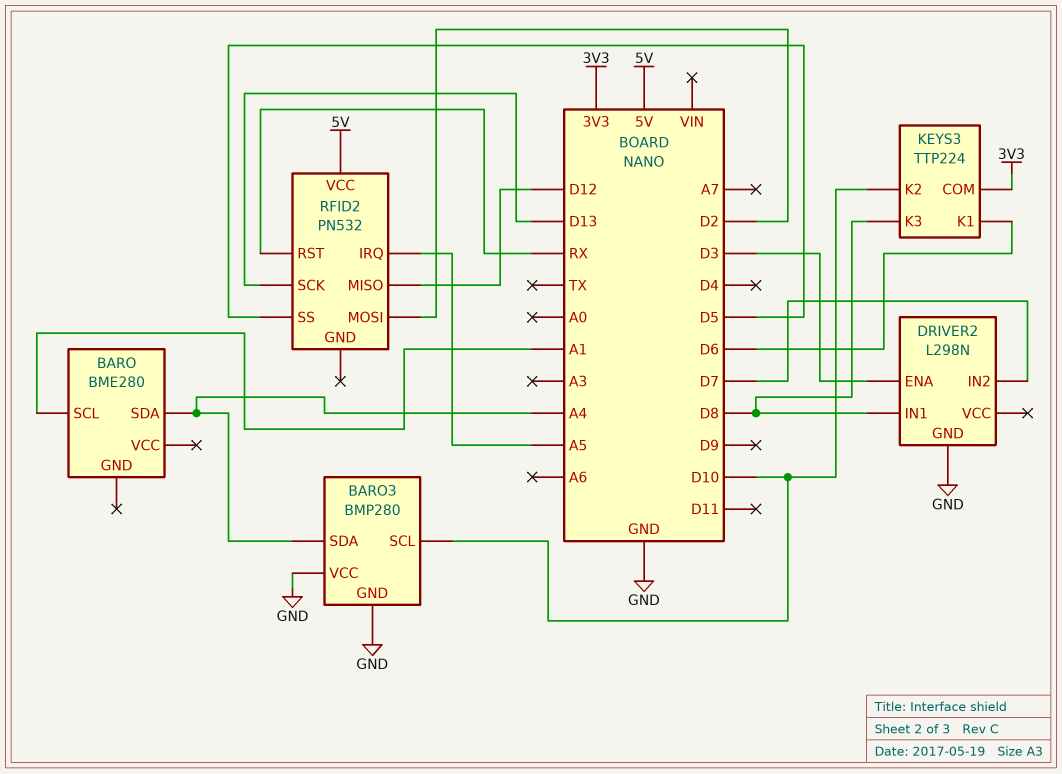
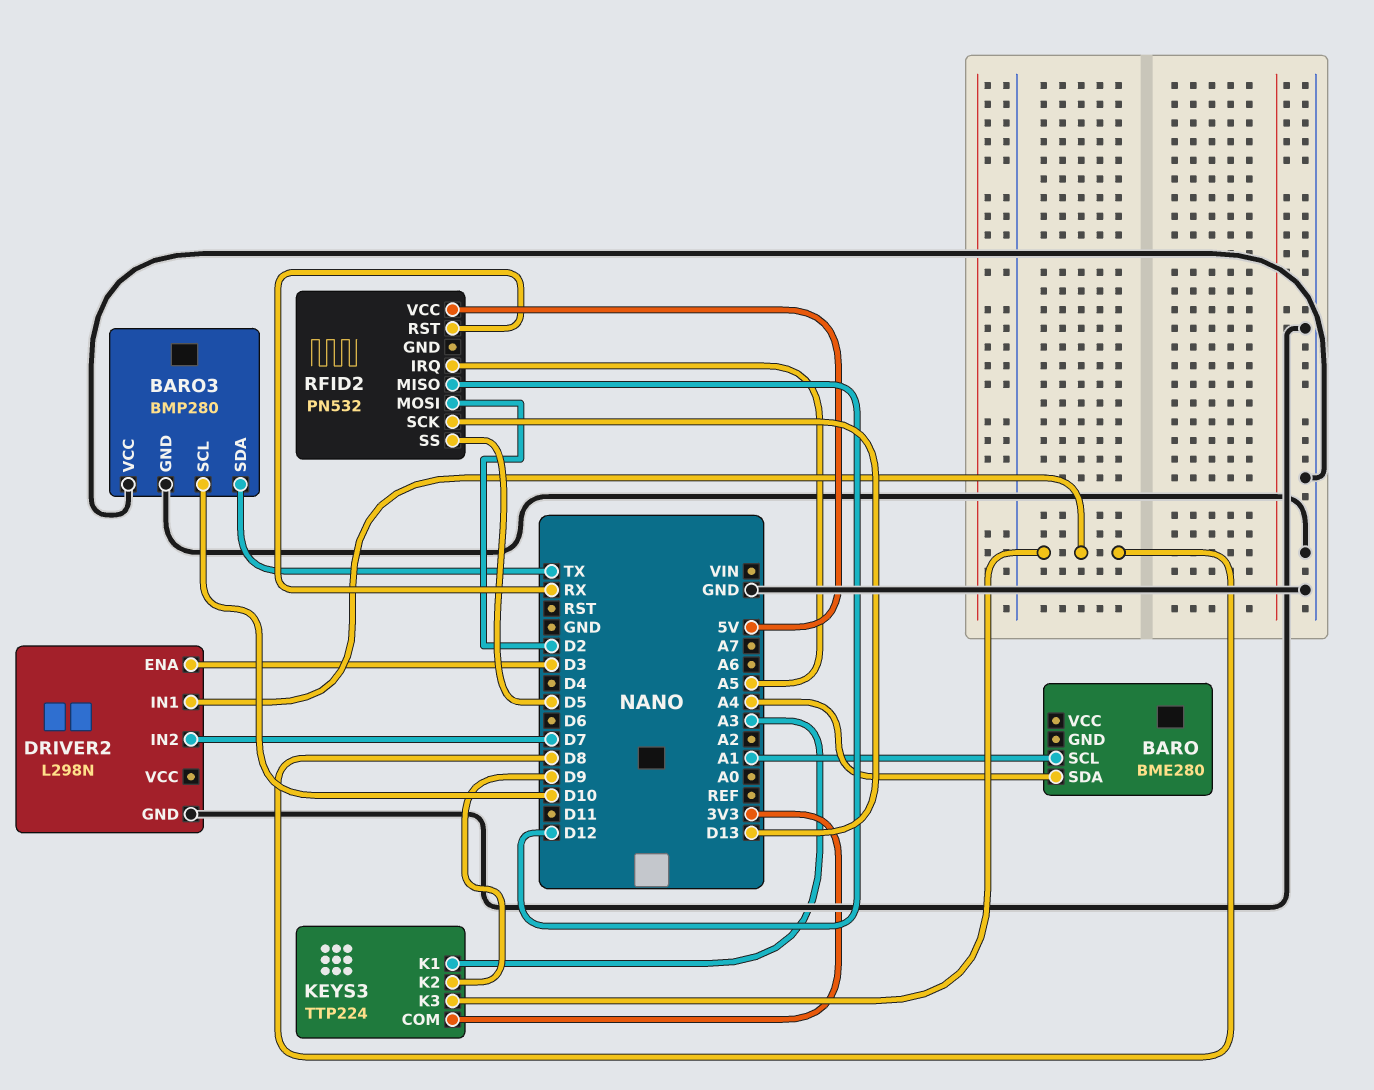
BARO3 pin SDA: A4 -> TX
KEYS3 pin K1: D6 -> A3
KEYS3 pin K2: D10 -> D9

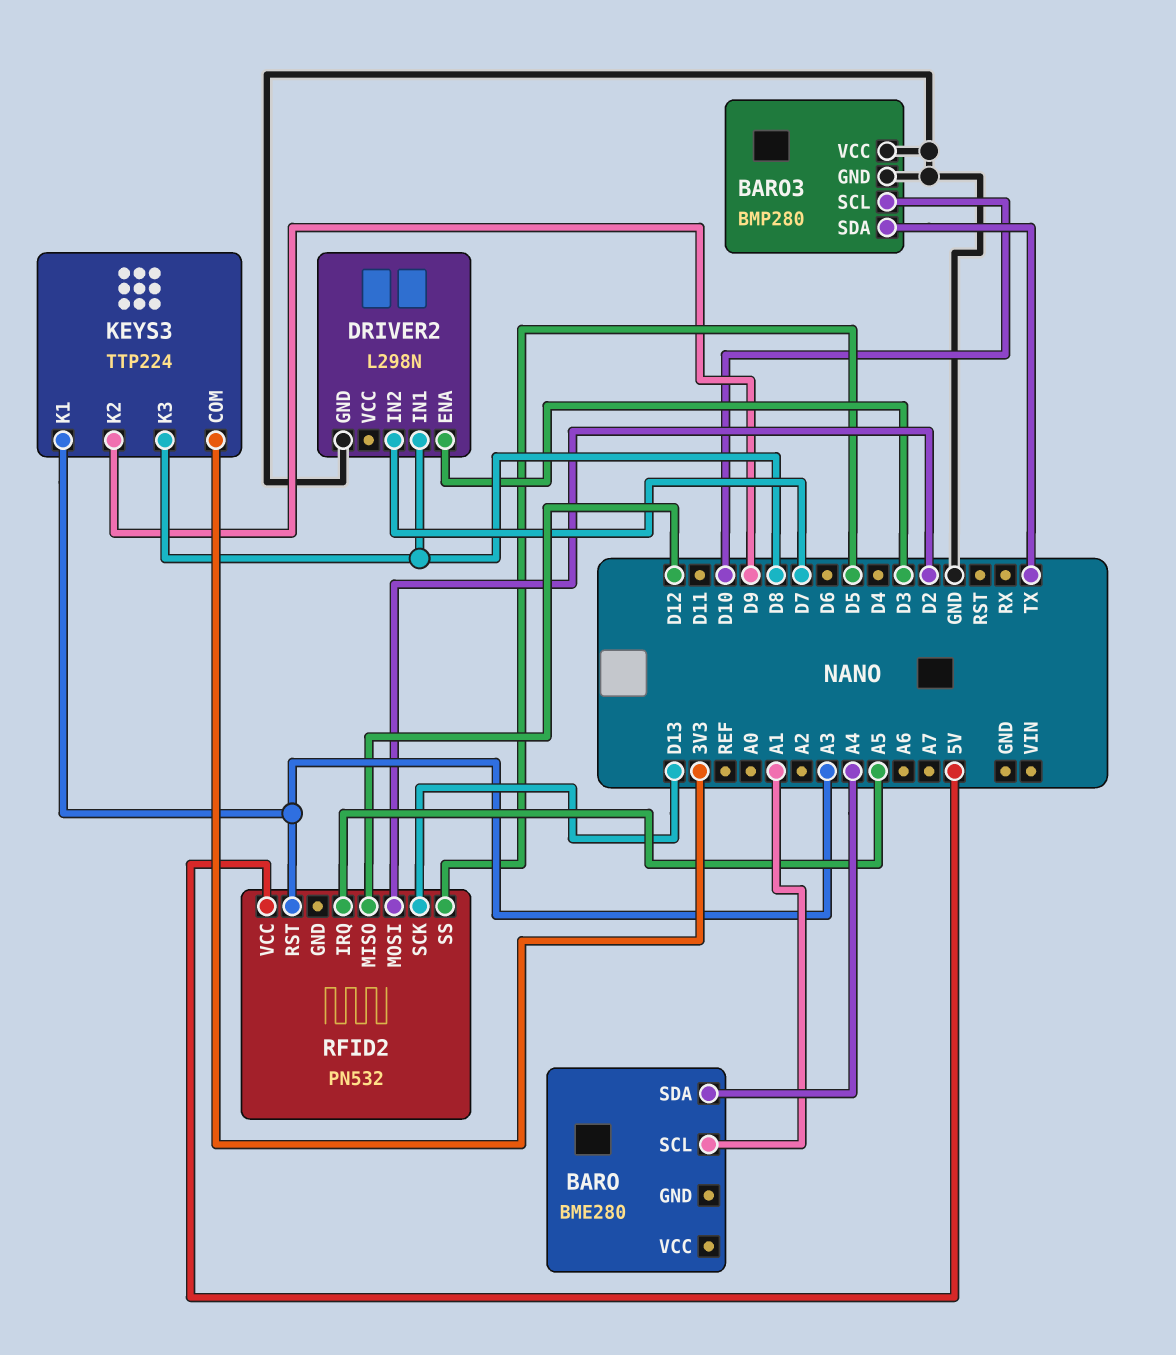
RFID2 pin RST: RX -> A3

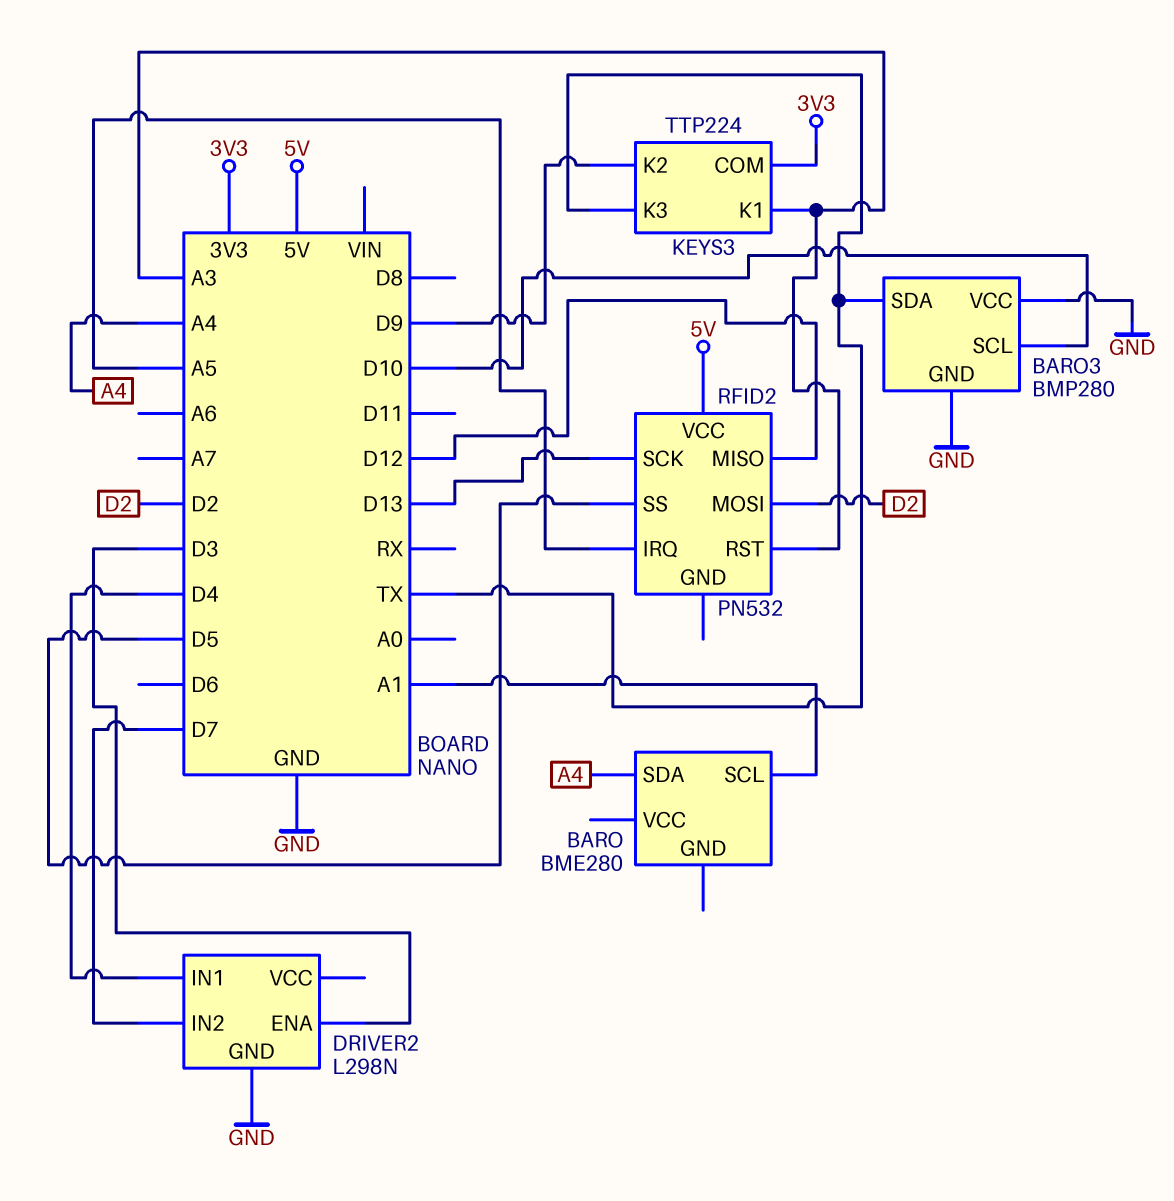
DRIVER2 pin IN1: D8 -> D4
KEYS3 pin K3: D8 -> TX

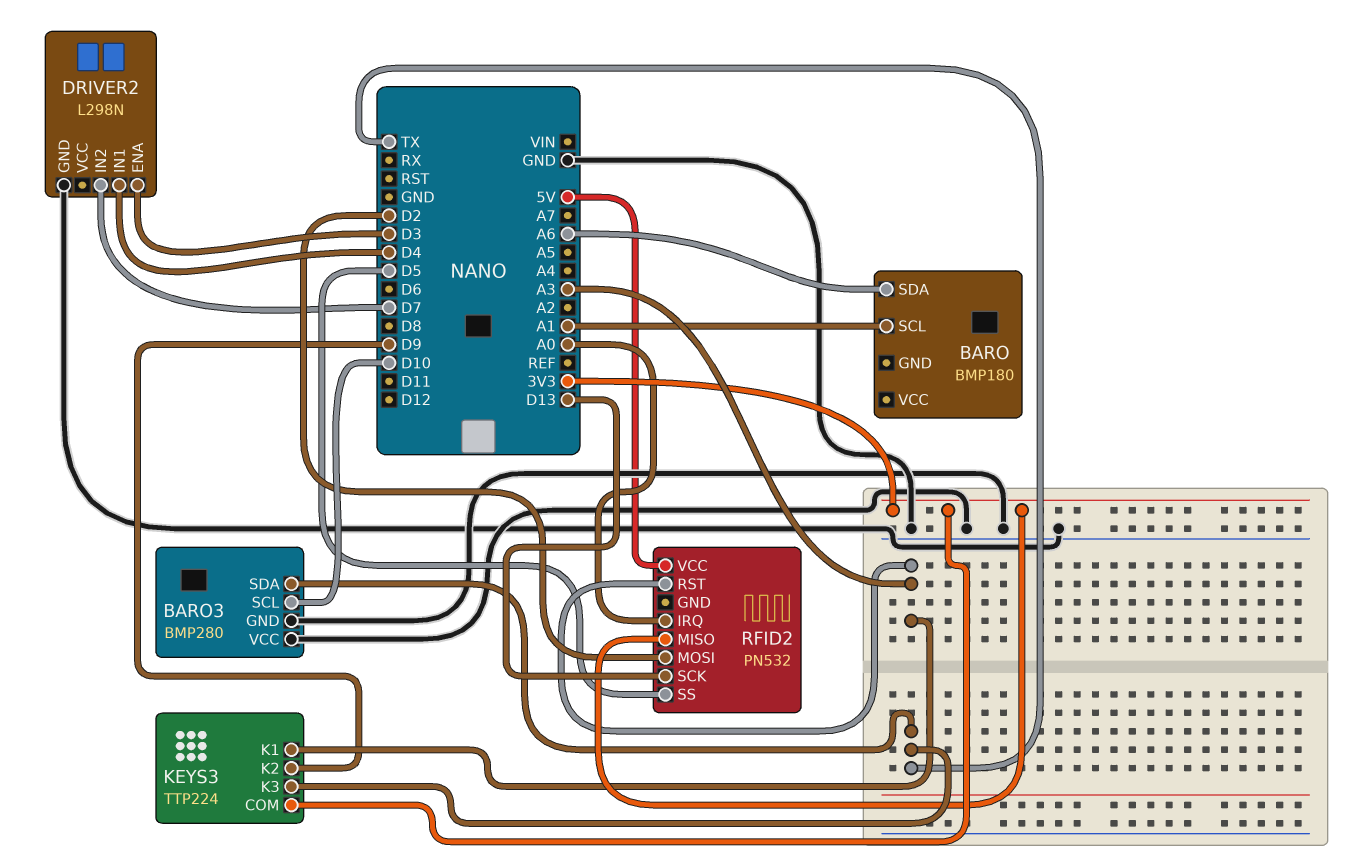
BARO: BME280 -> BMP180
BARO pin SDA: A4 -> A6
RFID2 pin IRQ: A5 -> A0
RFID2 pin MISO: D12 -> 3V3

